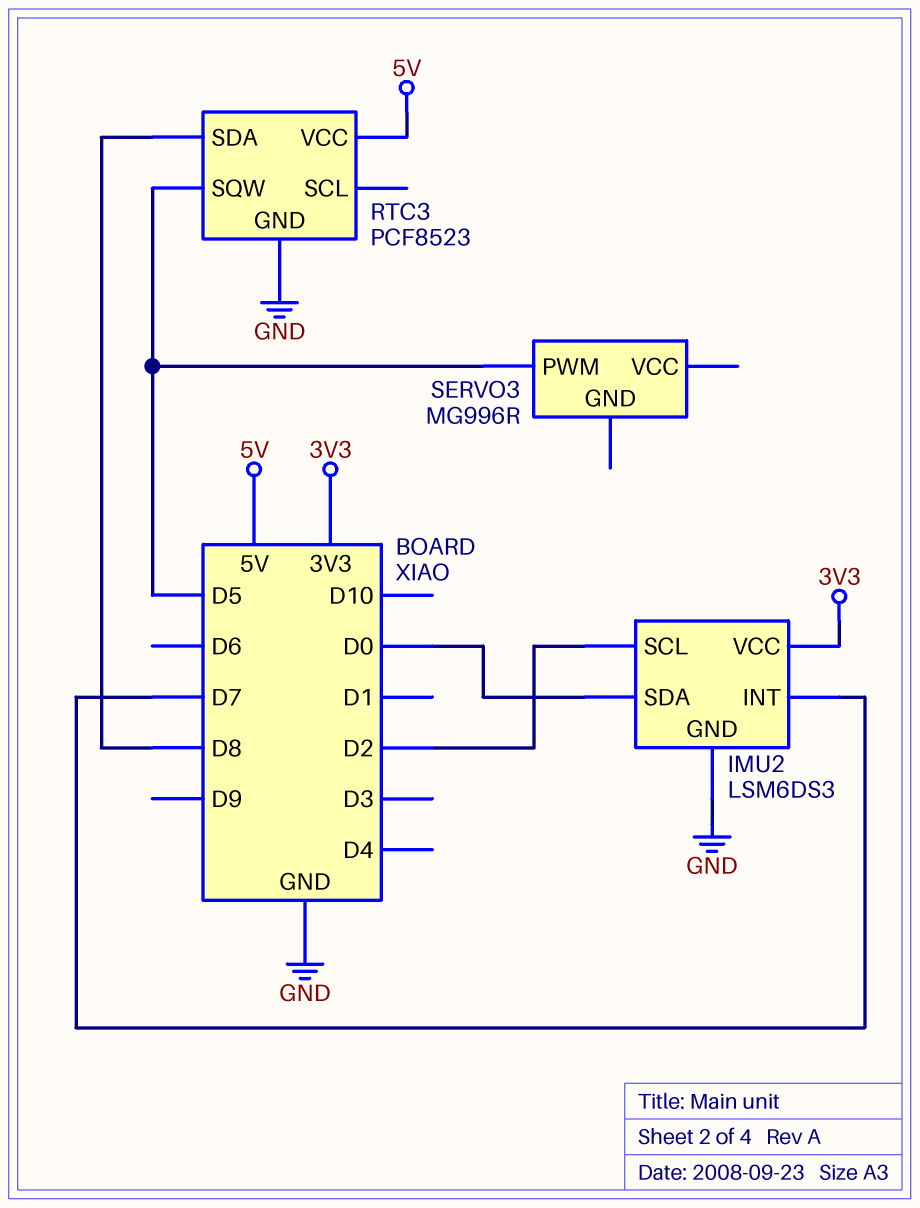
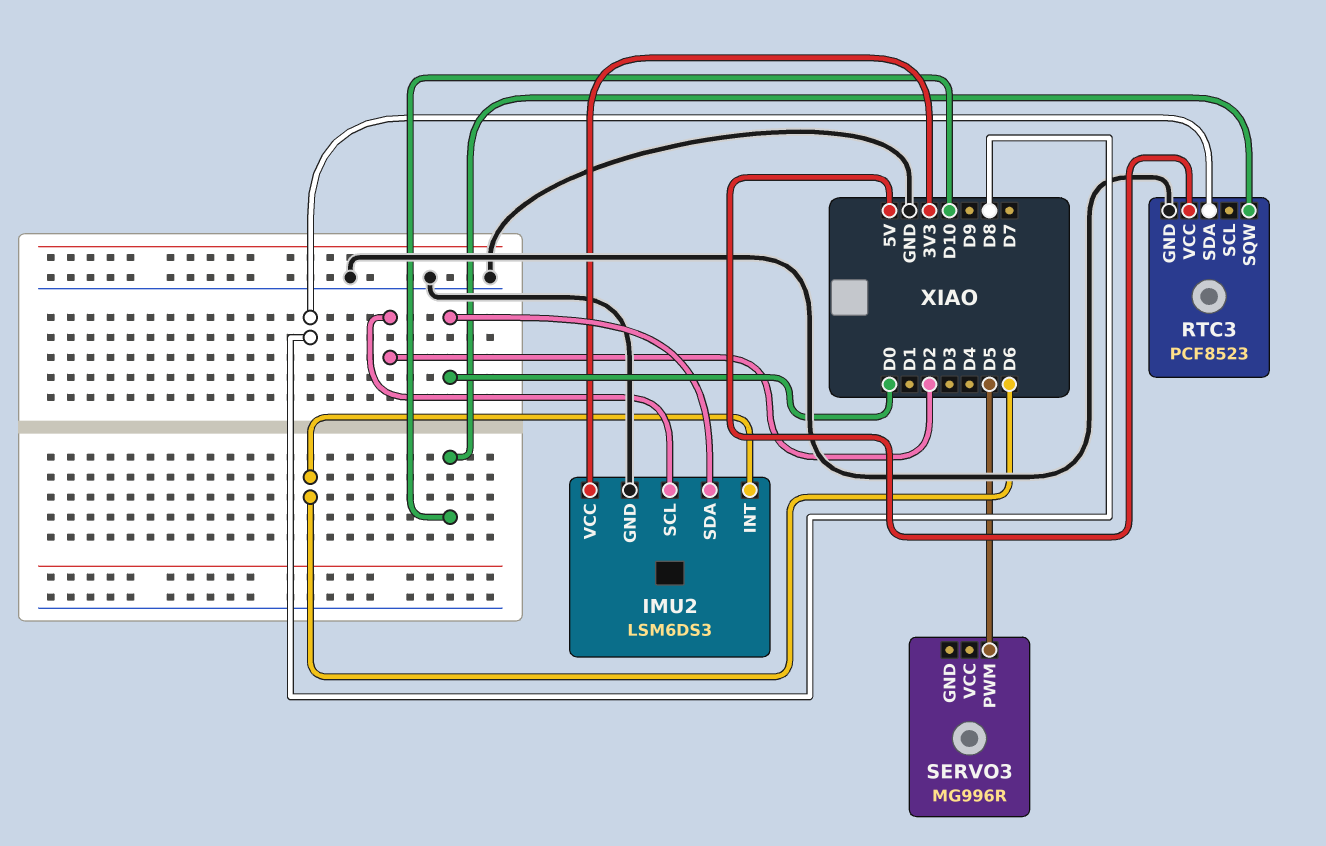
IMU2 pin INT: D7 -> D6
RTC3 pin SQW: D5 -> D10

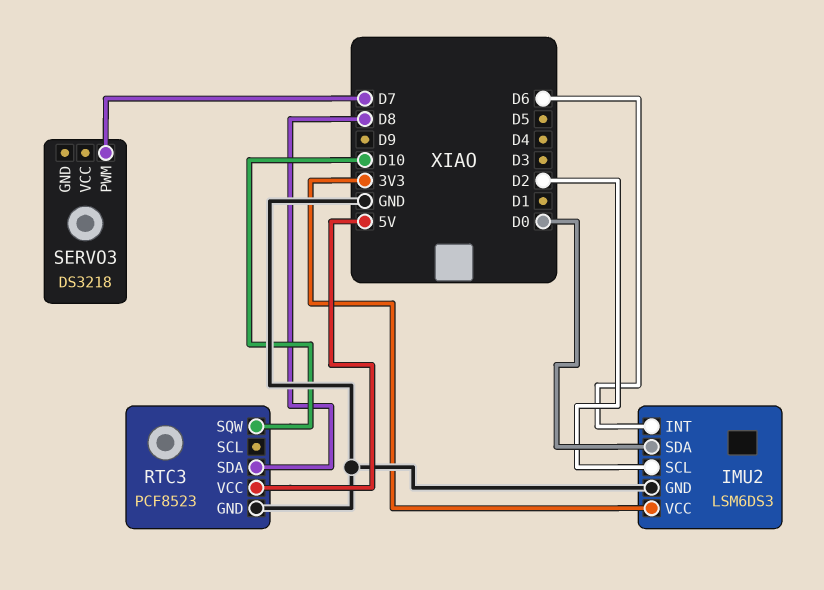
SERVO3: MG996R -> DS3218
SERVO3 pin PWM: D5 -> D7

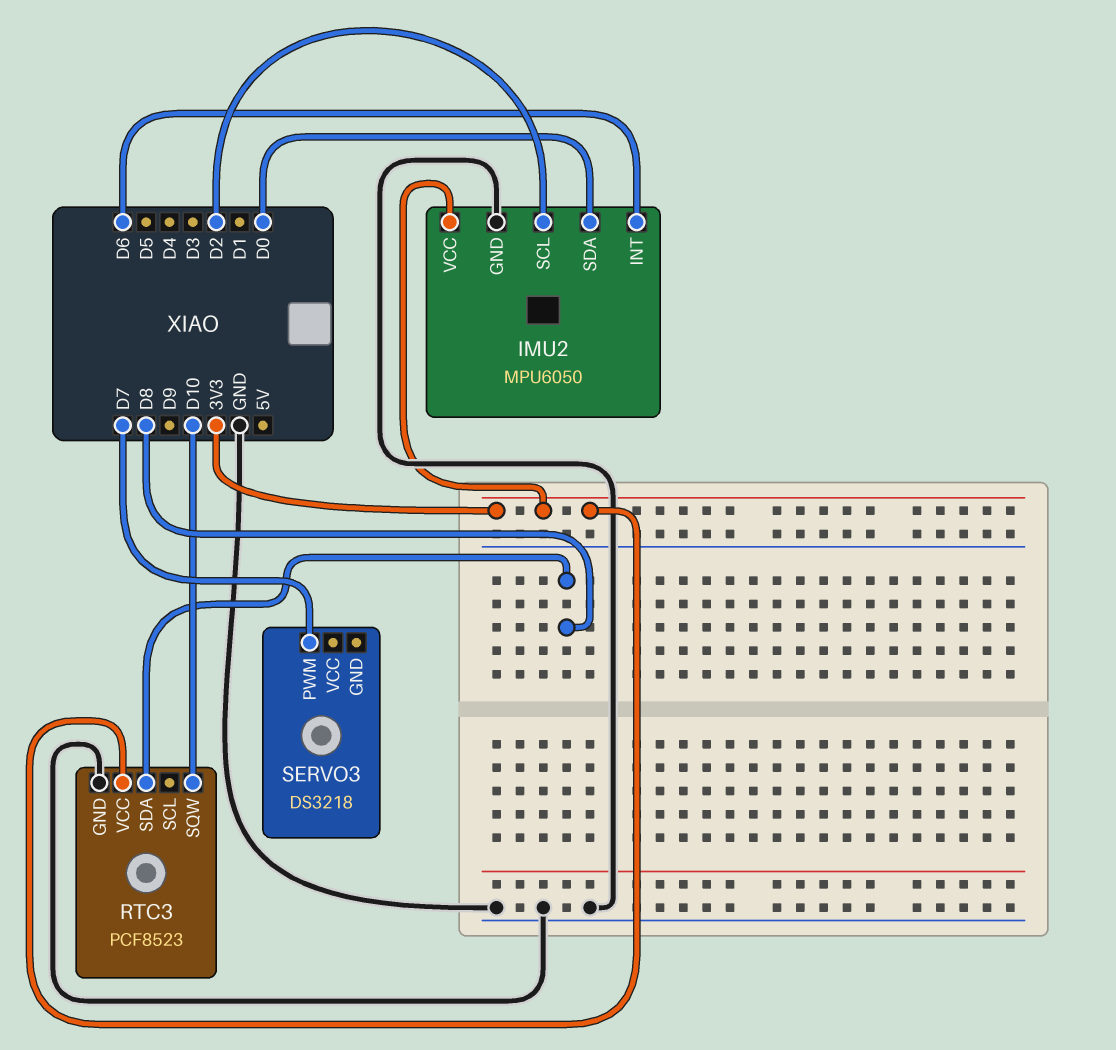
IMU2: LSM6DS3 -> MPU6050
RTC3 pin VCC: 5V -> 3V3

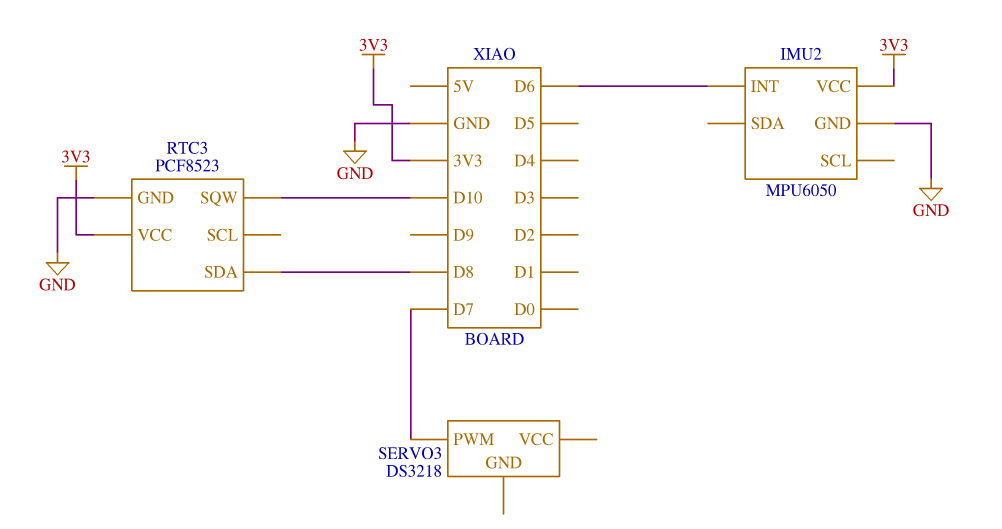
IMU2 pin SCL: D2 -> none
IMU2 pin SDA: D0 -> none

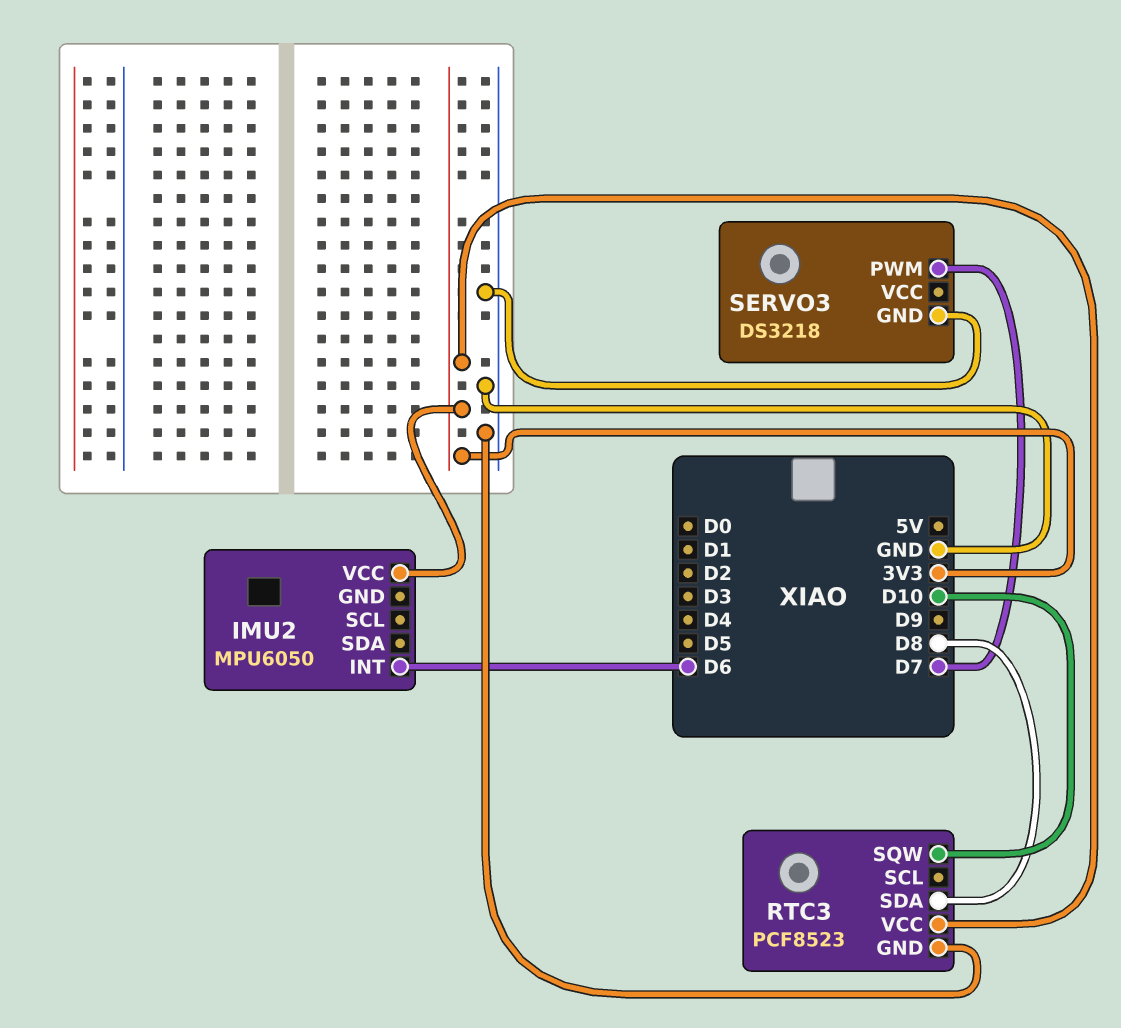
IMU2 pin GND: GND -> none
SERVO3 pin GND: none -> GND

